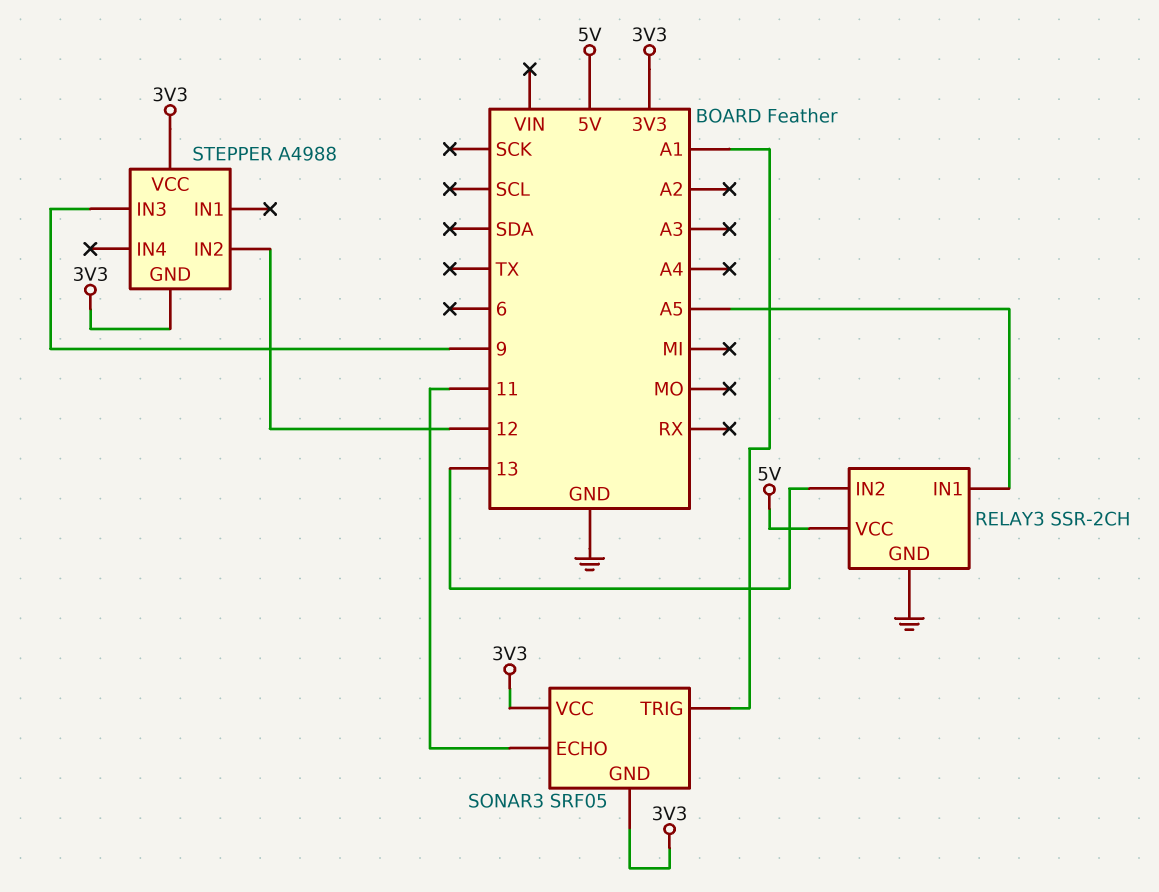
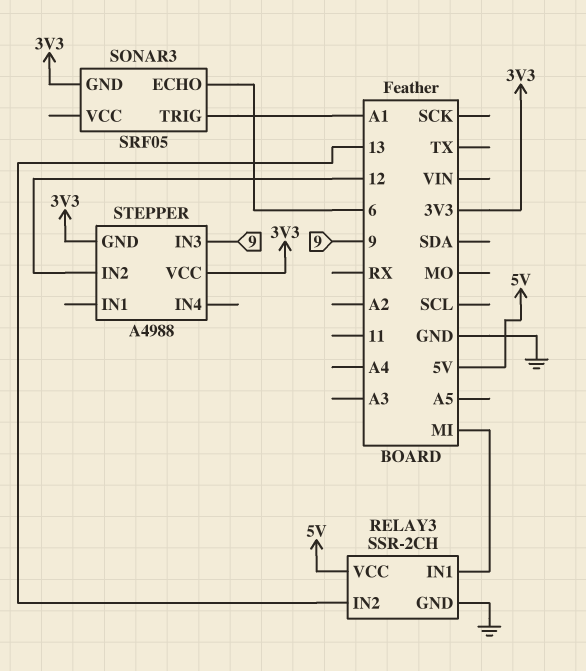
RELAY3 pin IN1: A5 -> MI
SONAR3 pin ECHO: 11 -> 6
SONAR3 pin VCC: 3V3 -> none

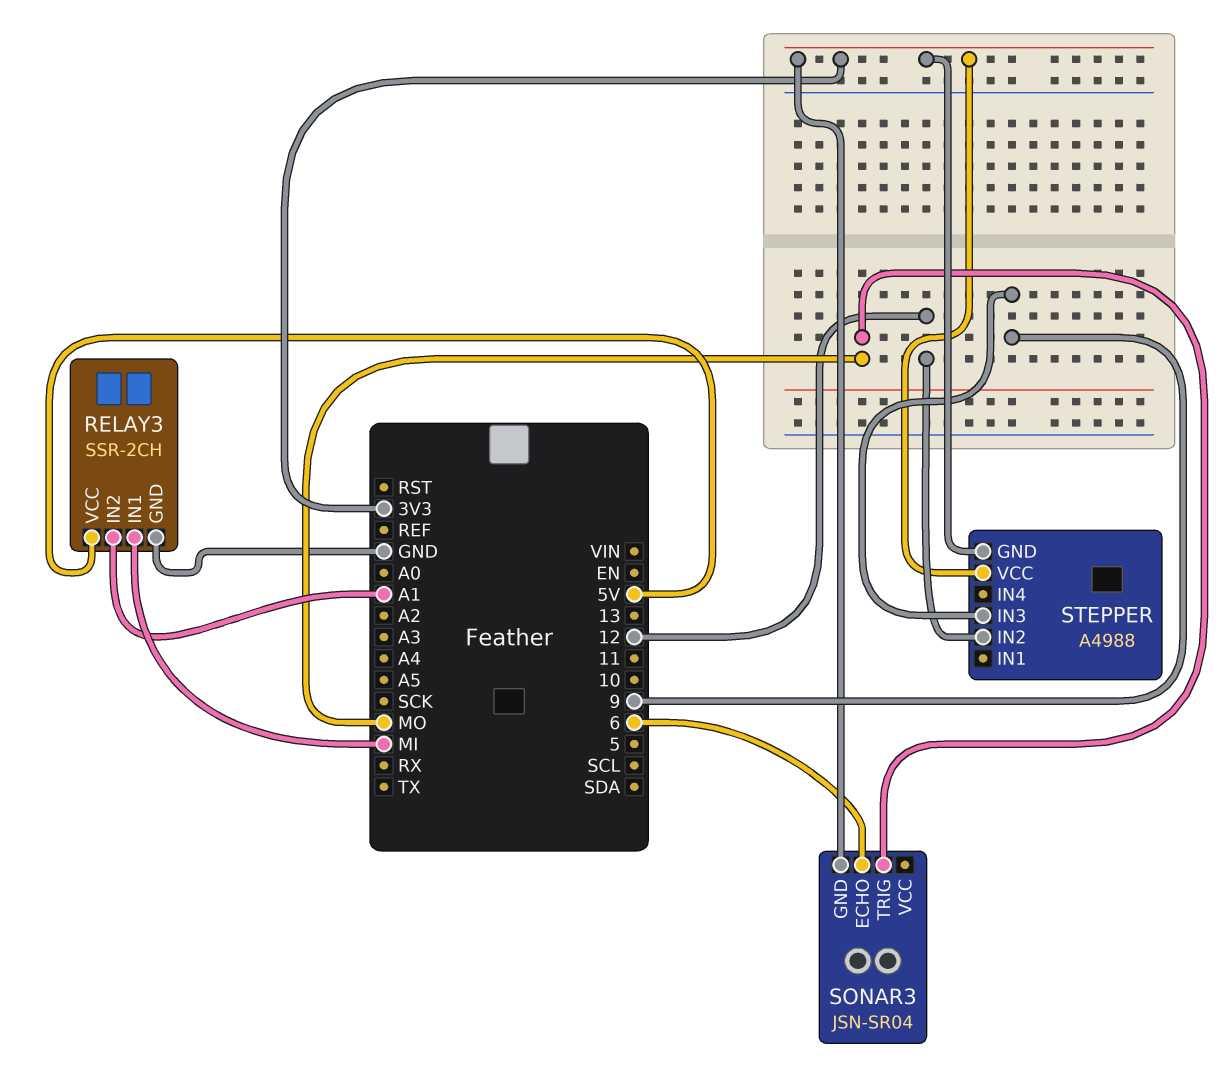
RELAY3 pin IN2: 13 -> A1
SONAR3: SRF05 -> JSN-SR04
SONAR3 pin TRIG: A1 -> MO

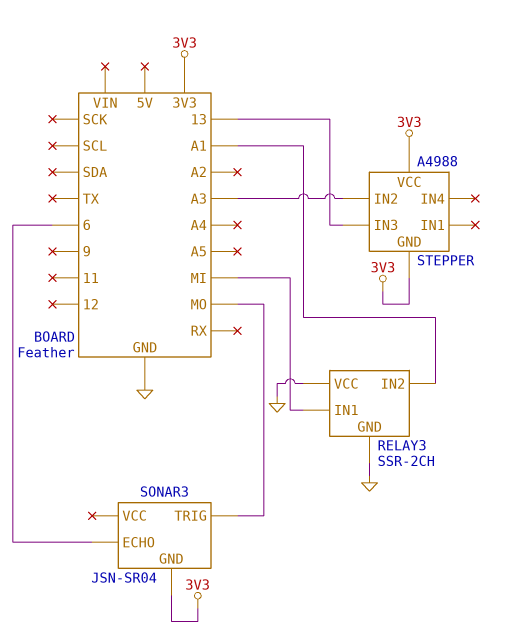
RELAY3 pin VCC: 5V -> GND
STEPPER pin IN2: 12 -> A3
STEPPER pin IN3: 9 -> 13

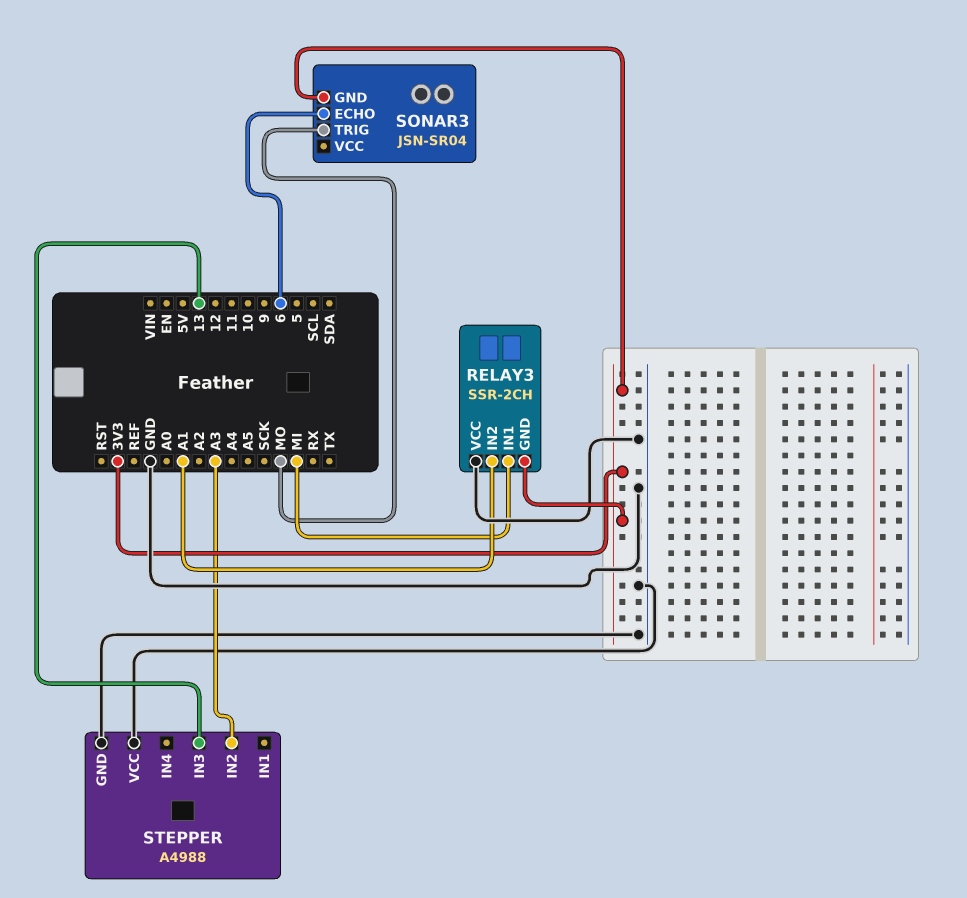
RELAY3 pin GND: GND -> 3V3
STEPPER pin GND: 3V3 -> GND
STEPPER pin VCC: 3V3 -> GND

